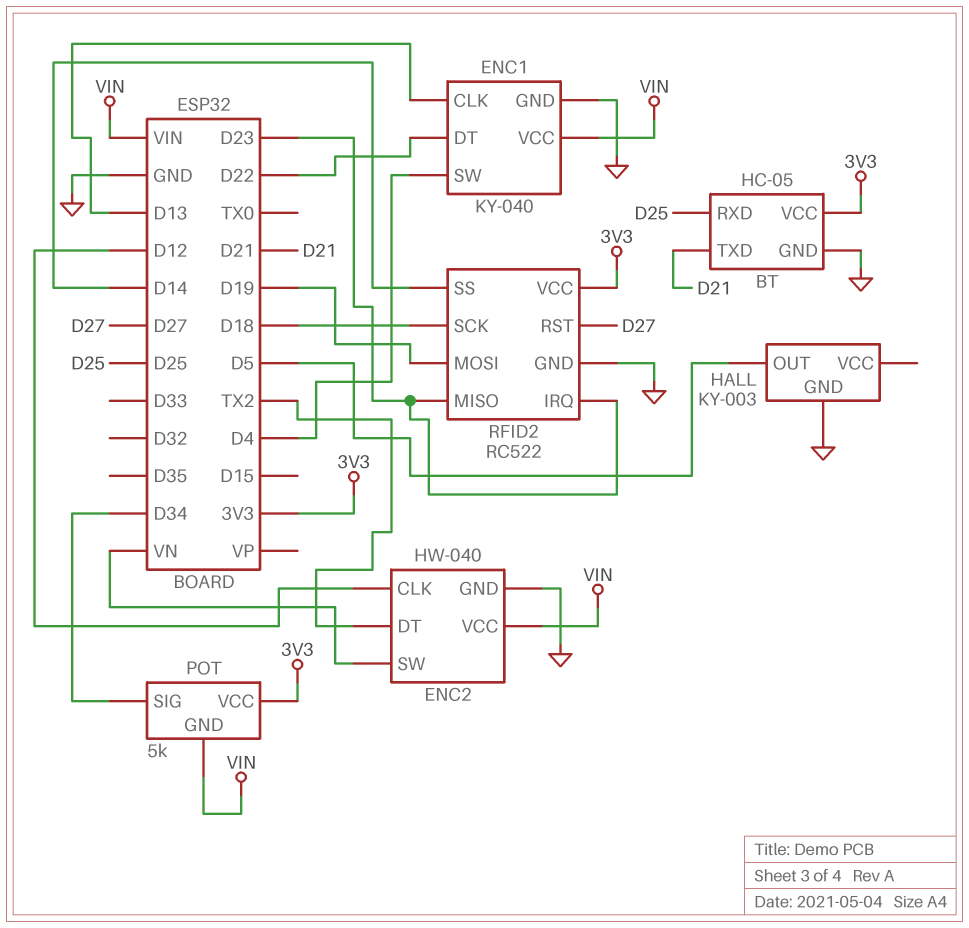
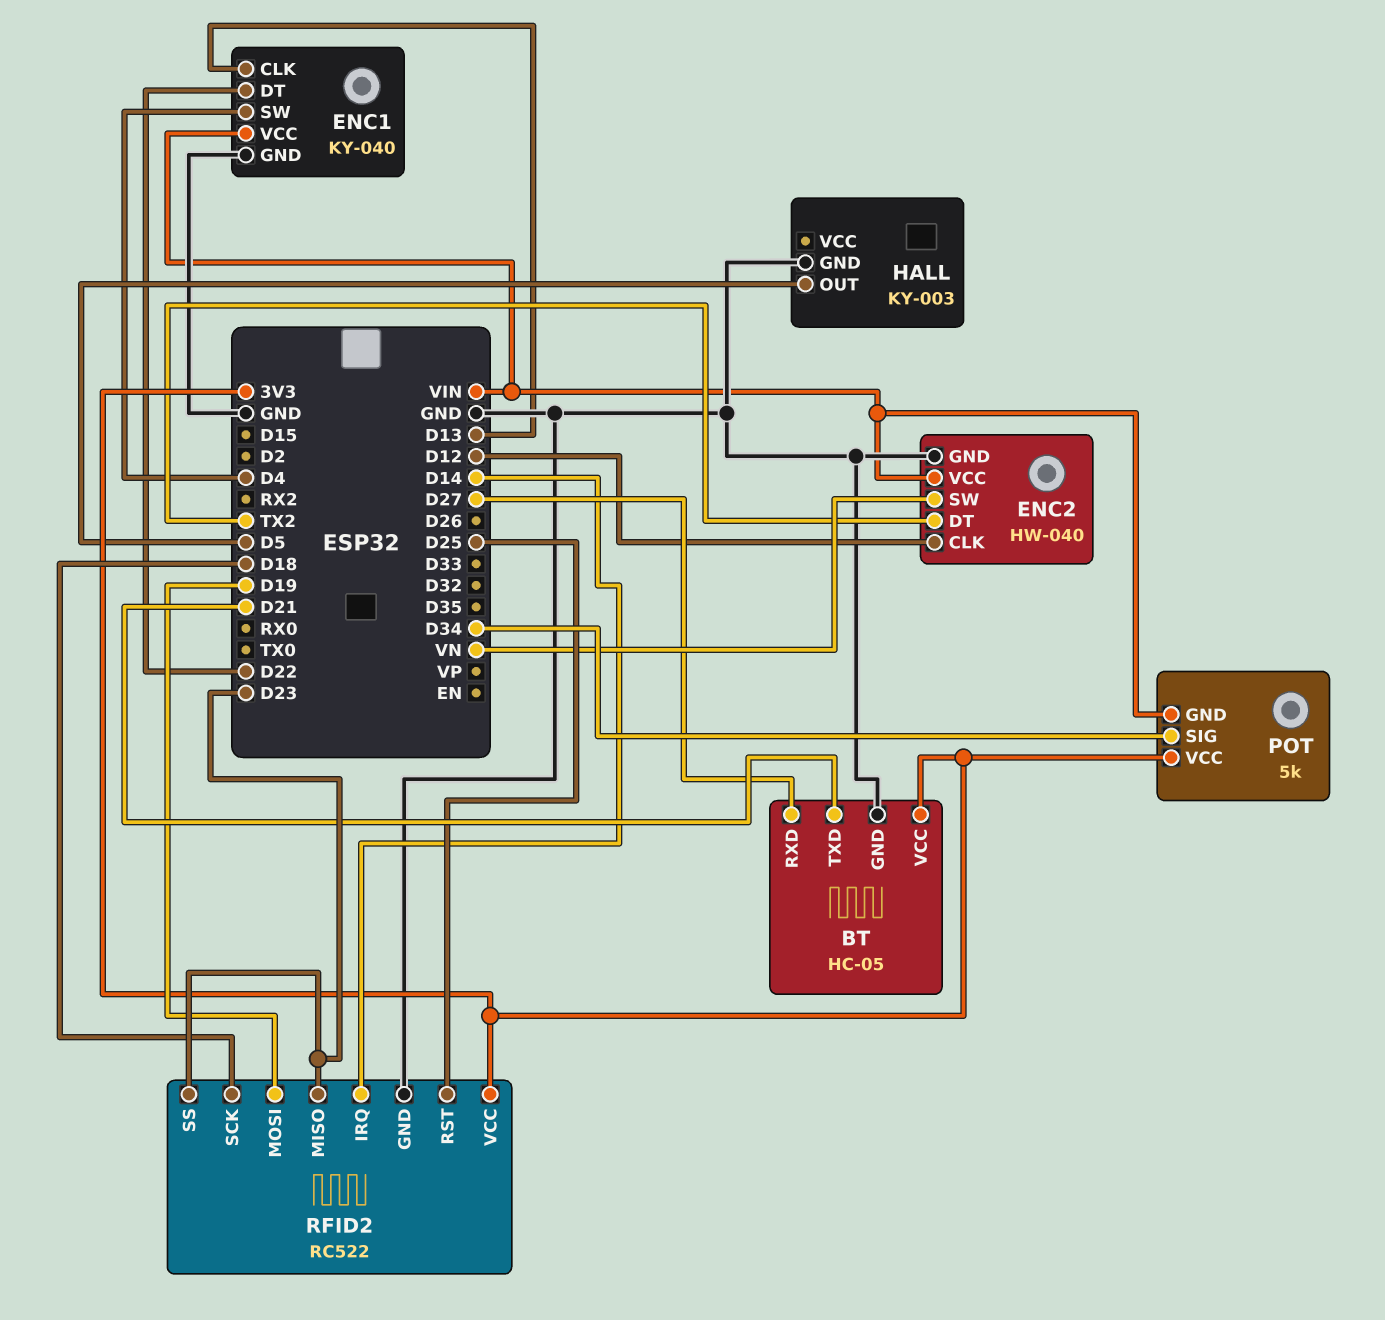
BT pin RXD: D25 -> D27
RFID2 pin IRQ: D23 -> D14
RFID2 pin RST: D27 -> D25
RFID2 pin SS: D14 -> D23

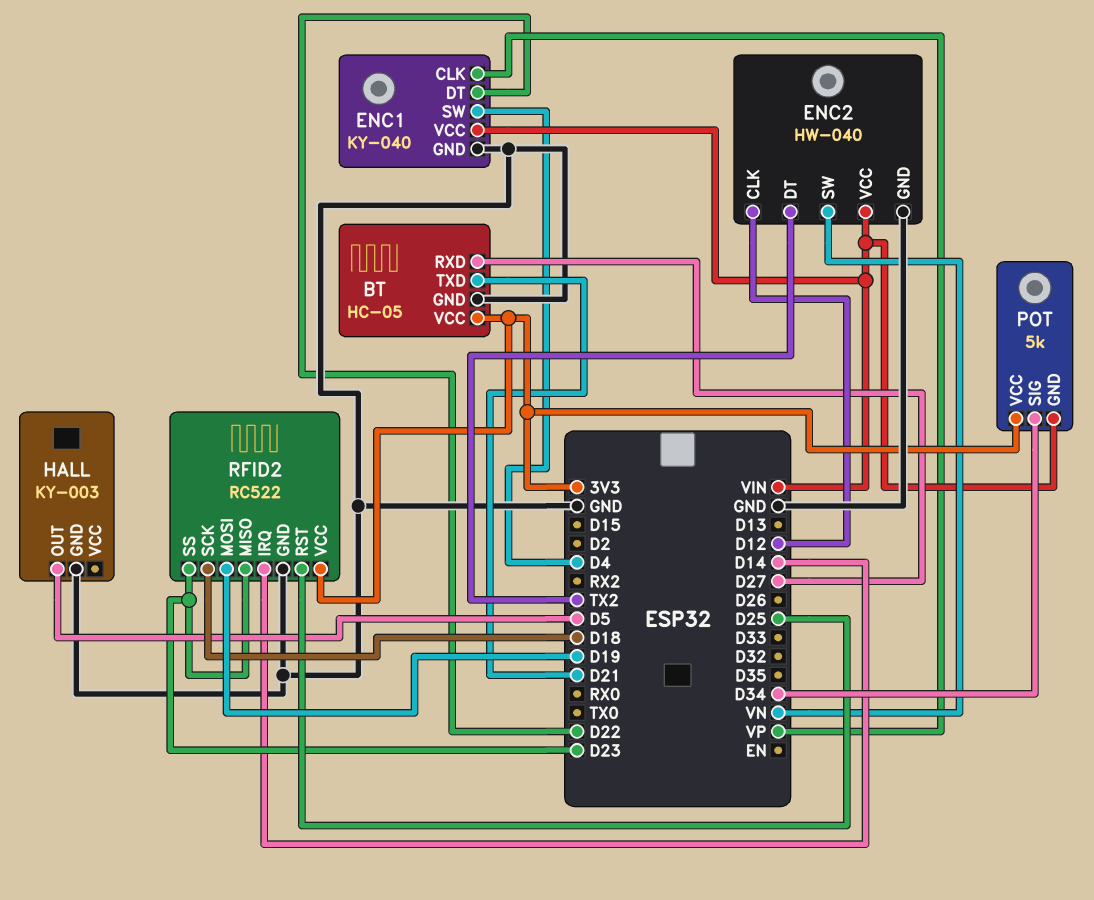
ENC1 pin CLK: D13 -> VP

